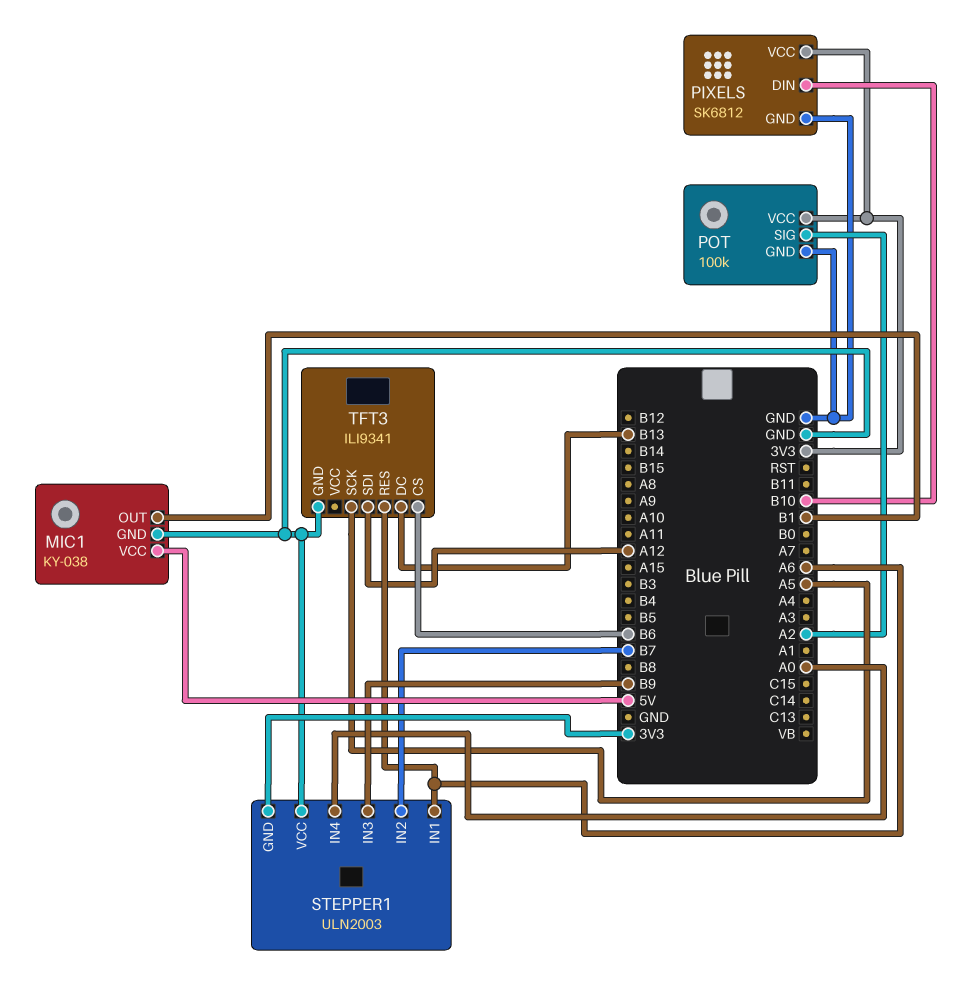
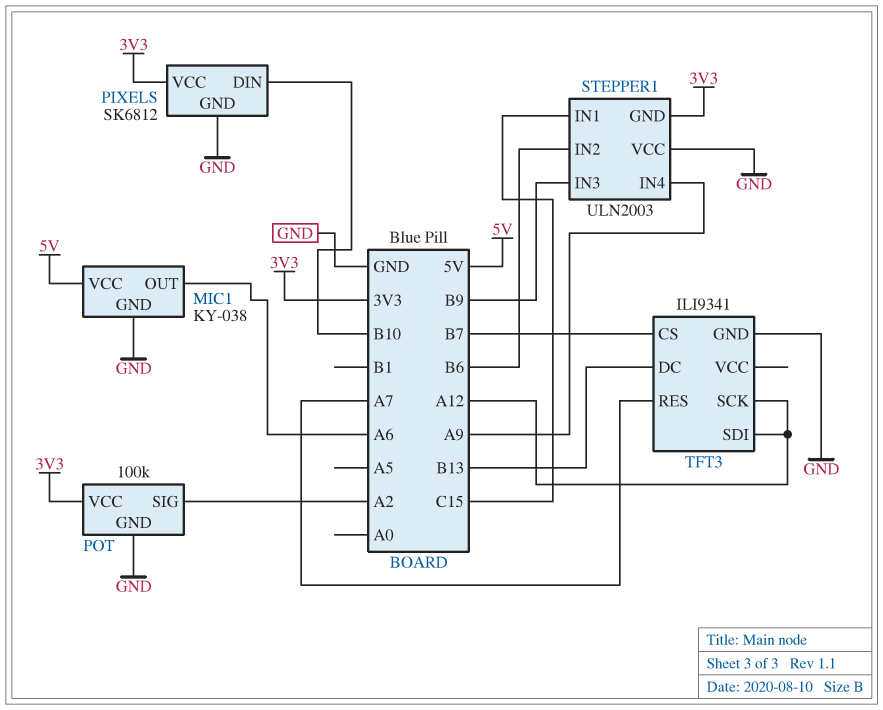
MIC1 pin OUT: B1 -> A6
STEPPER1 pin IN1: A6 -> C15
STEPPER1 pin IN2: B7 -> B6
STEPPER1 pin IN4: A0 -> A9
TFT3 pin CS: B6 -> B7
TFT3 pin RES: A6 -> A7
TFT3 pin SCK: A5 -> A12

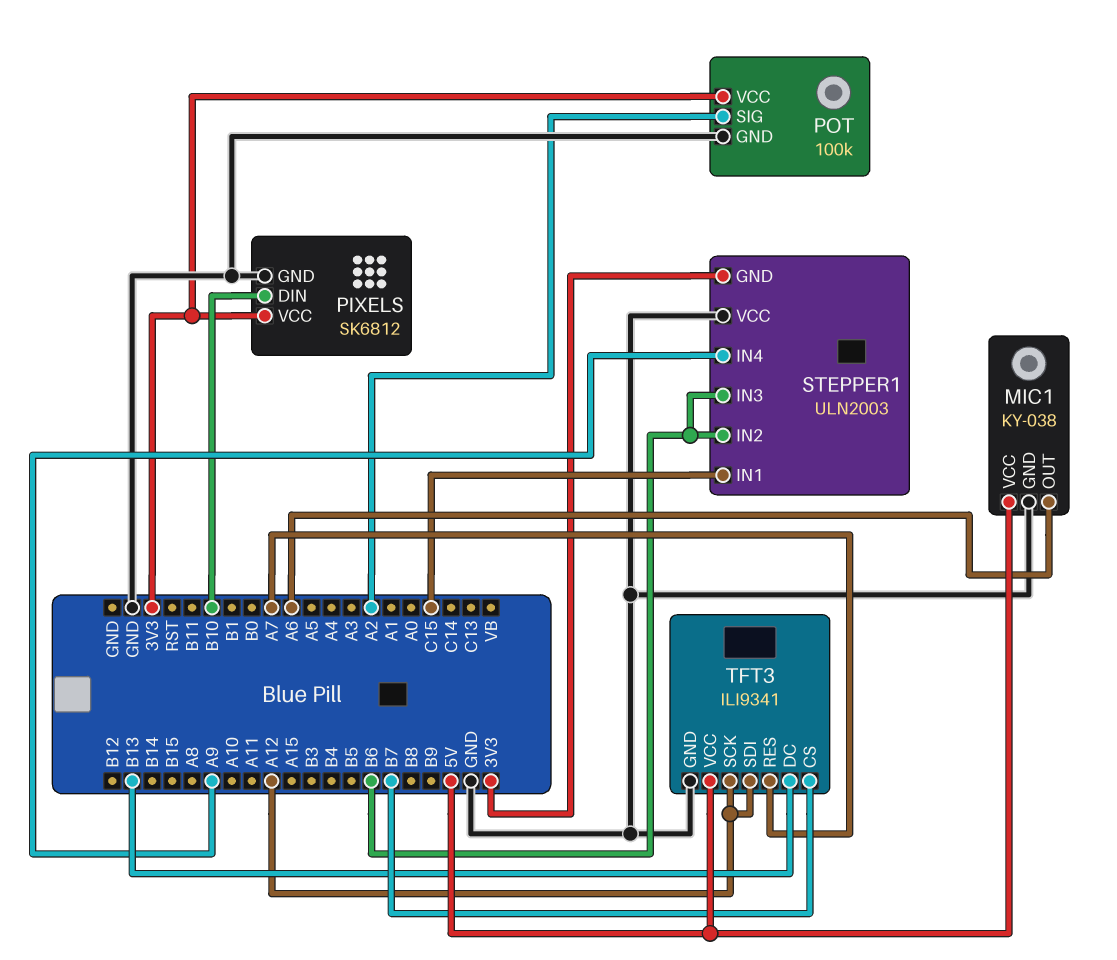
STEPPER1 pin IN3: B9 -> B6
TFT3 pin VCC: none -> 5V

